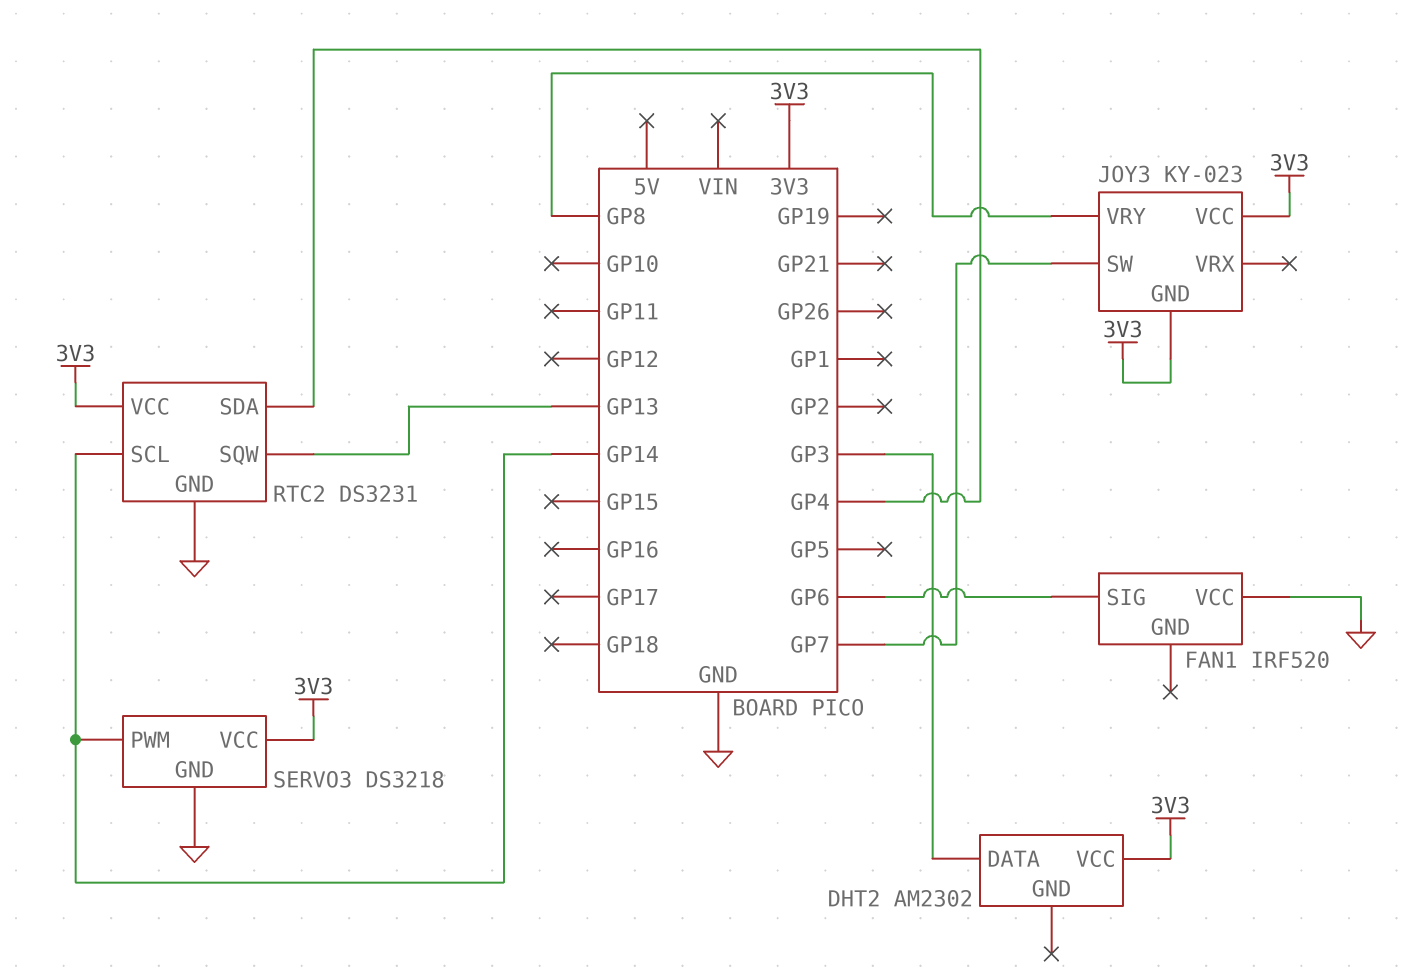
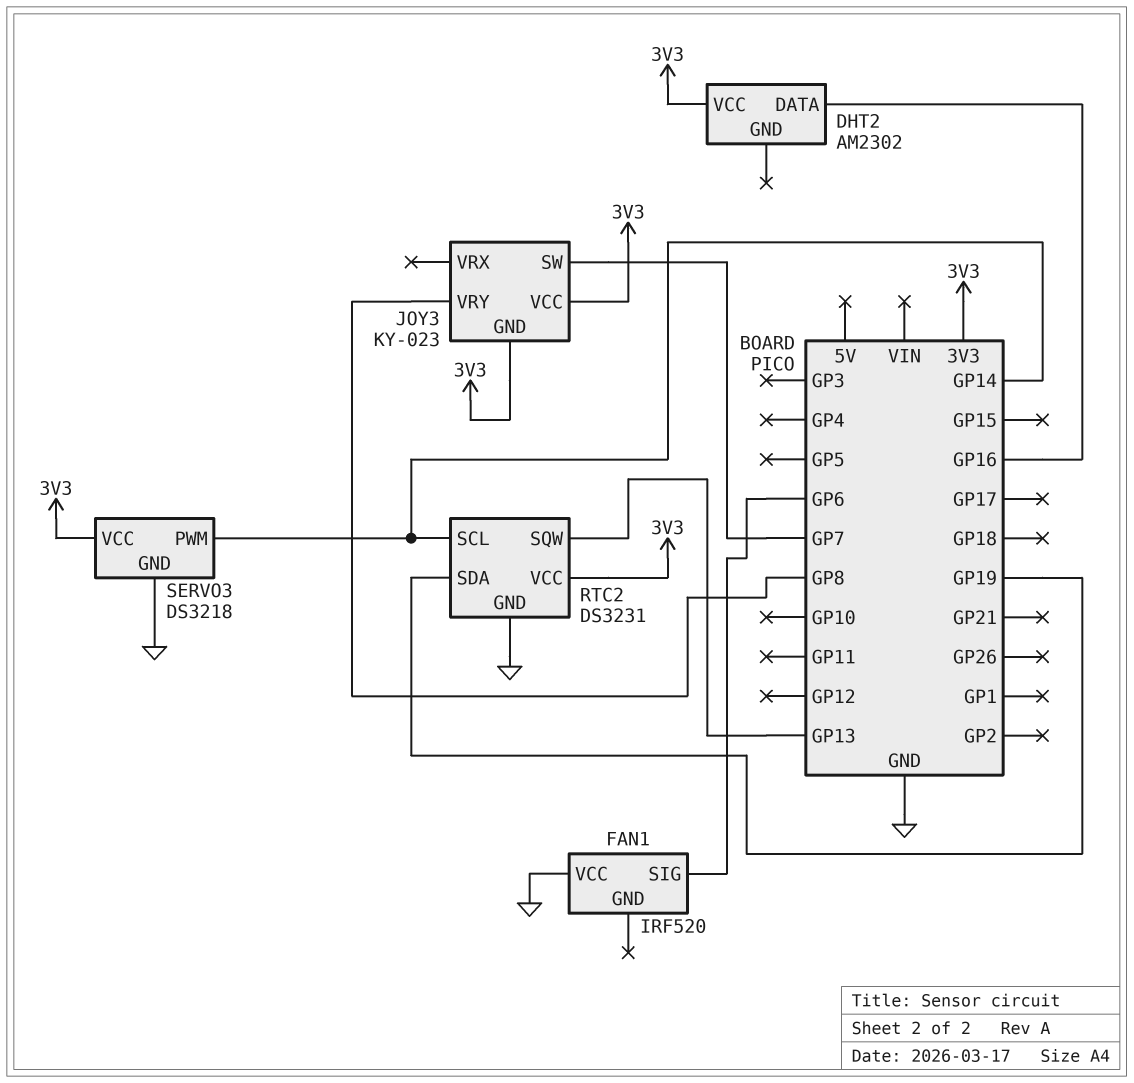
DHT2 pin DATA: GP3 -> GP16
RTC2 pin SDA: GP4 -> GP19

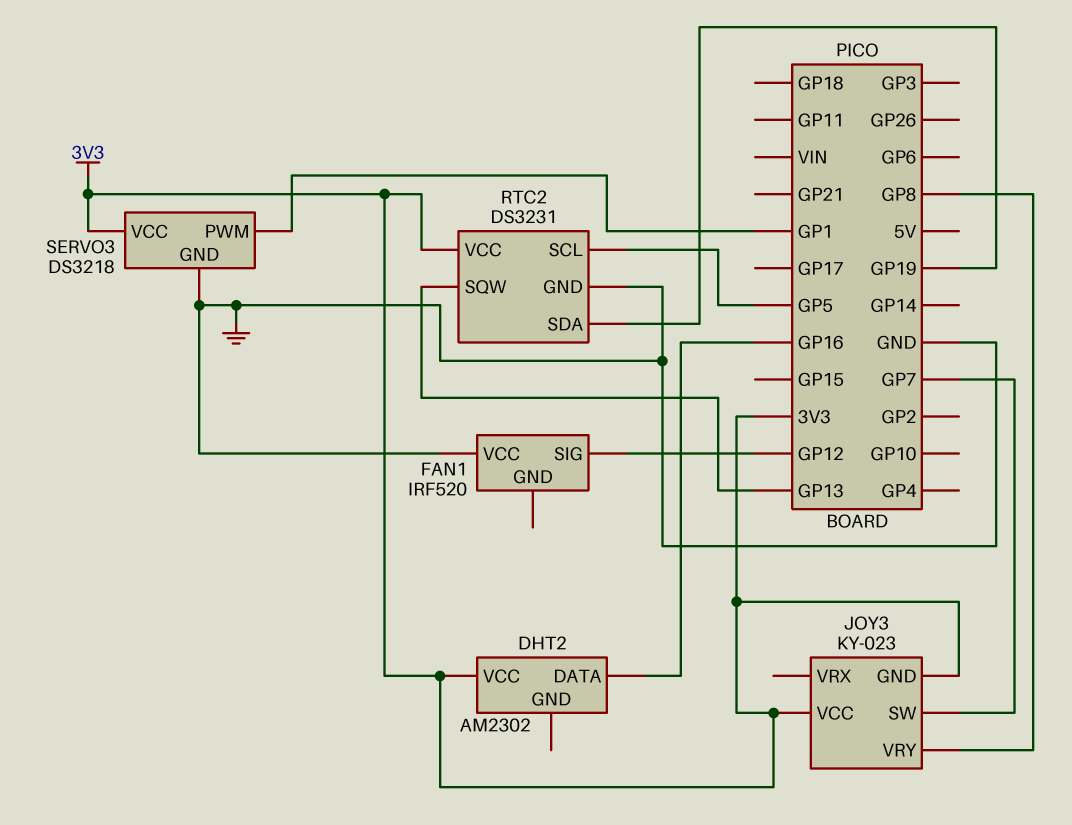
FAN1 pin SIG: GP6 -> GP12
RTC2 pin SCL: GP14 -> GP5
SERVO3 pin PWM: GP14 -> GP1

